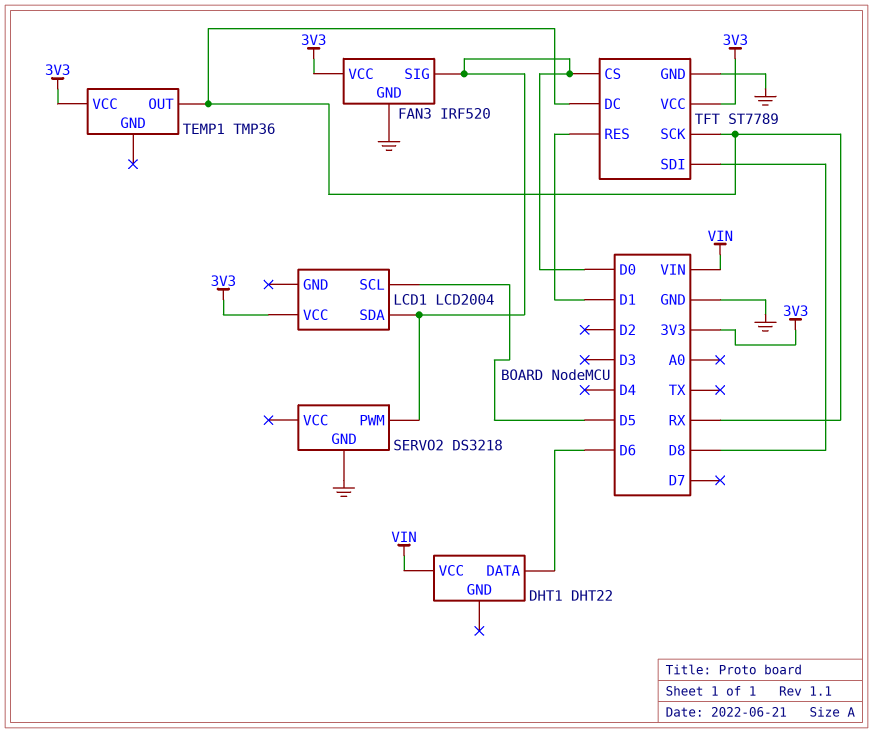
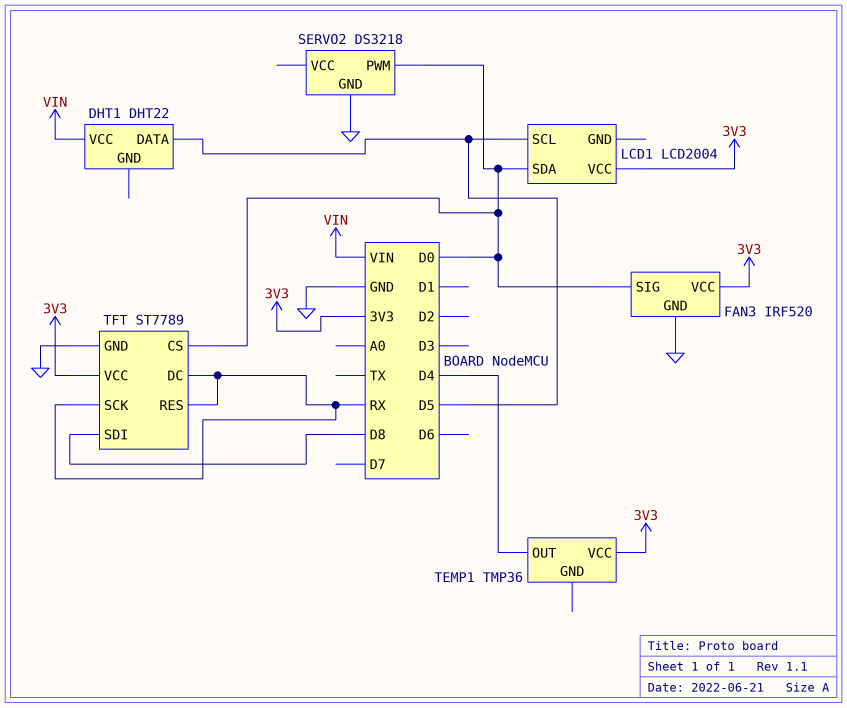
DHT1 pin DATA: D6 -> D5
TEMP1 pin OUT: RX -> D4
TFT pin RES: D1 -> RX

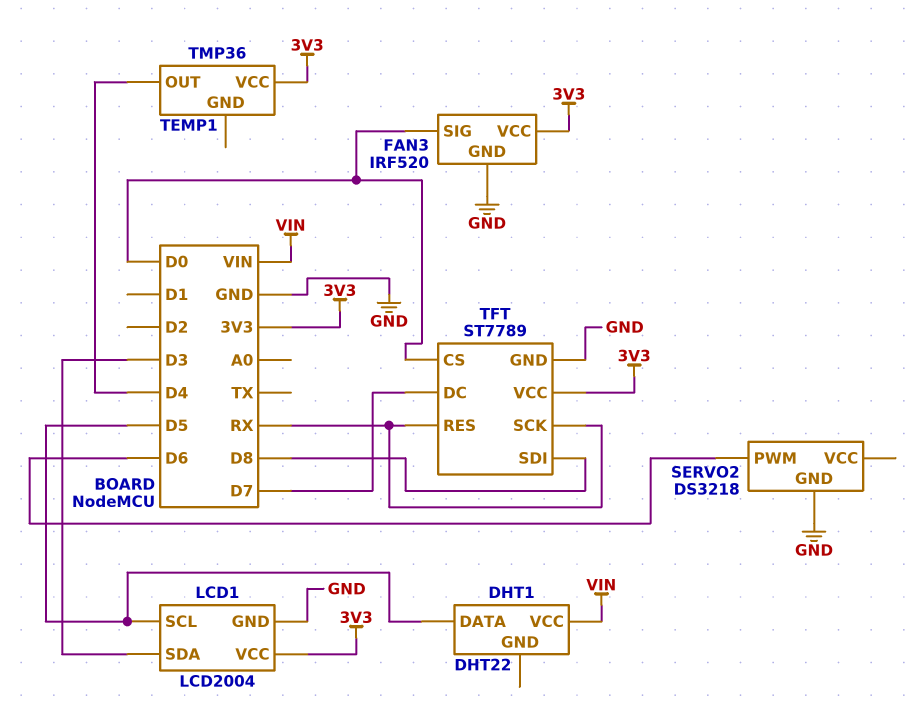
LCD1 pin GND: none -> GND
LCD1 pin SDA: D0 -> D3
SERVO2 pin PWM: D0 -> D6
TFT pin DC: RX -> D7

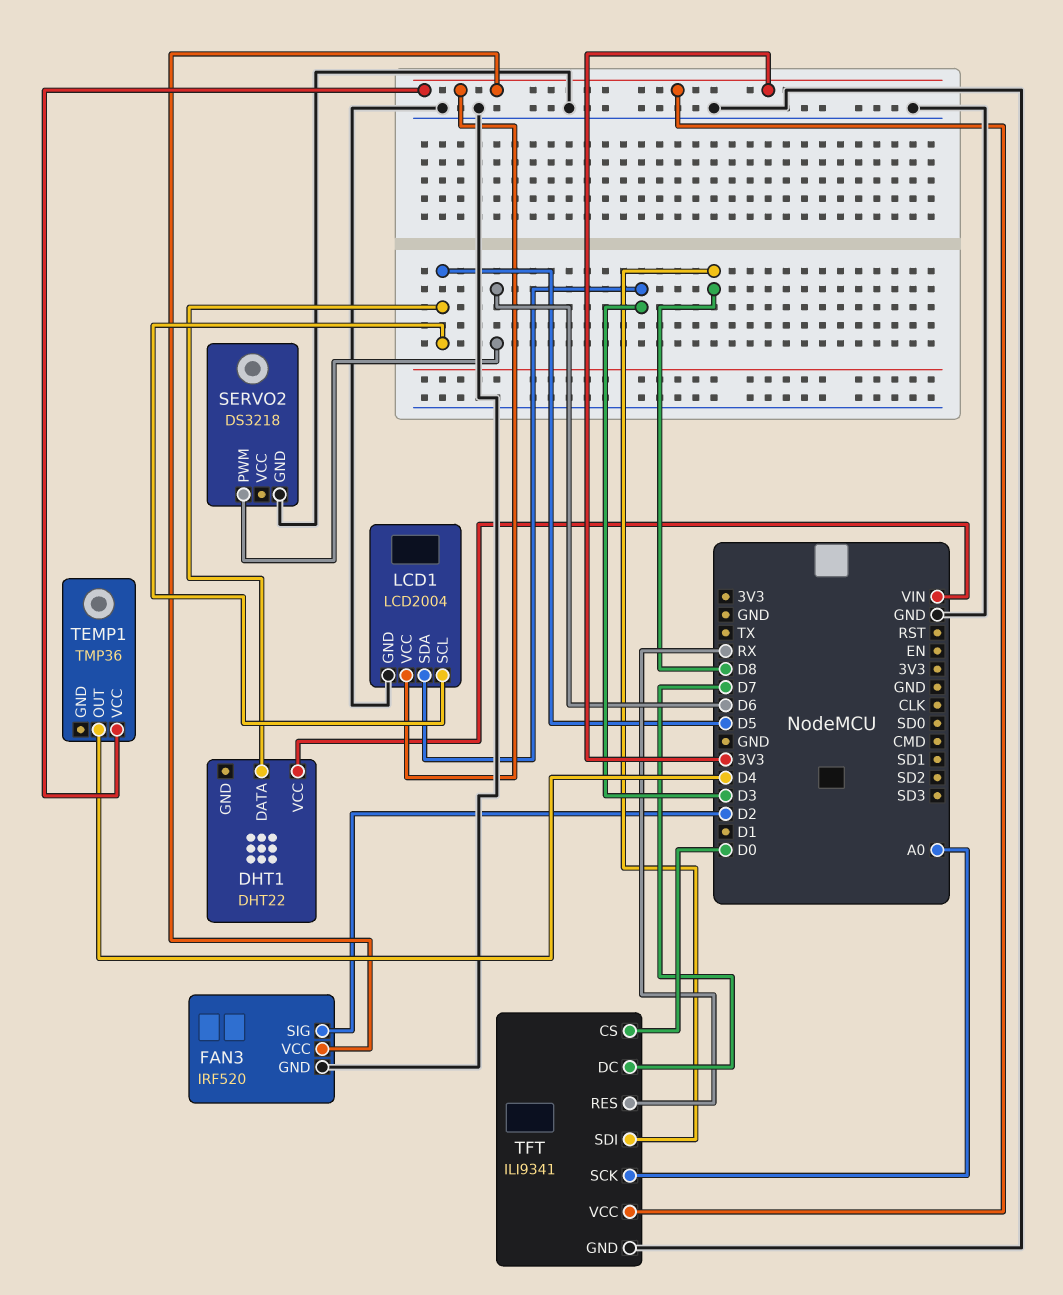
FAN3 pin SIG: D0 -> D2
TFT: ST7789 -> ILI9341
TFT pin SCK: RX -> A0

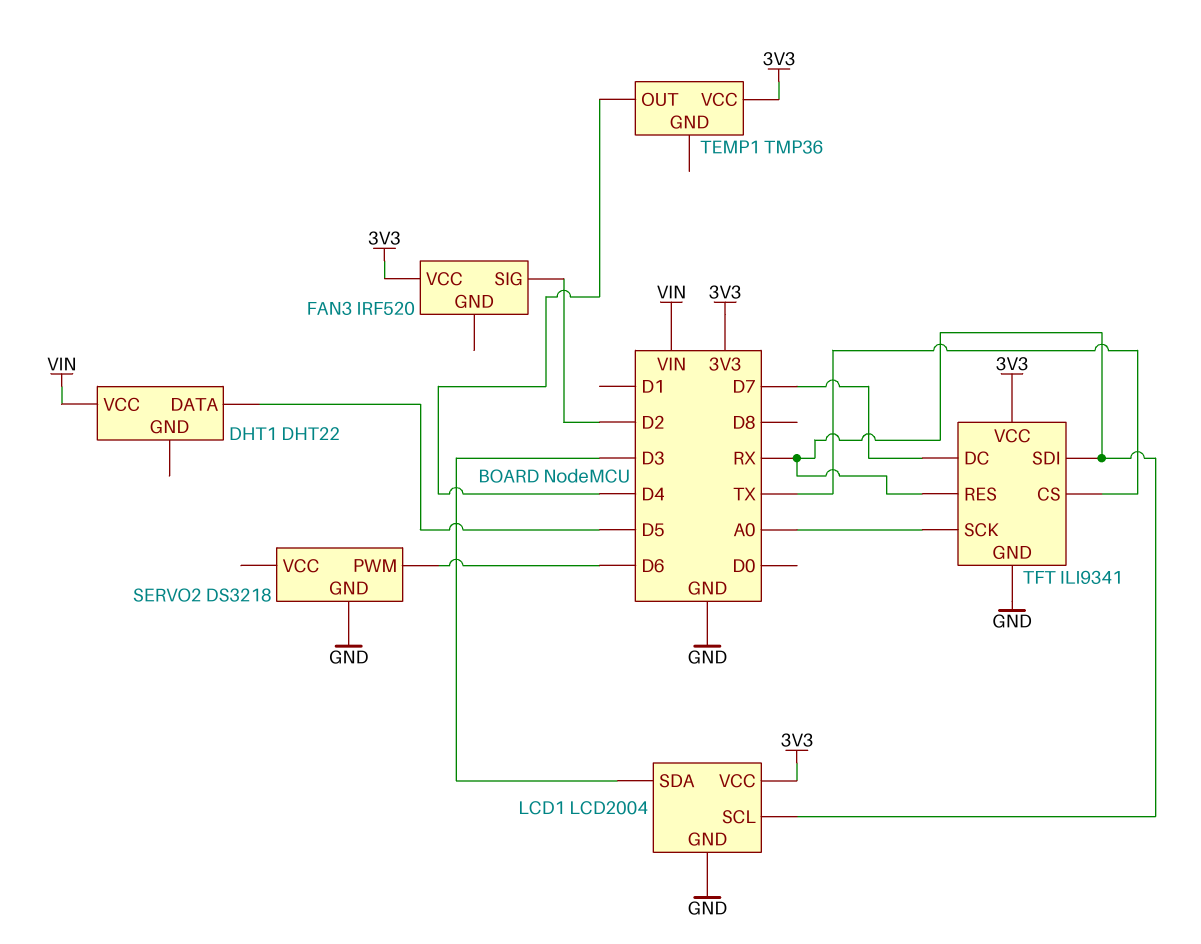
FAN3 pin GND: GND -> none
LCD1 pin SCL: D5 -> RX
TFT pin CS: D0 -> TX
TFT pin SDI: D8 -> RX

